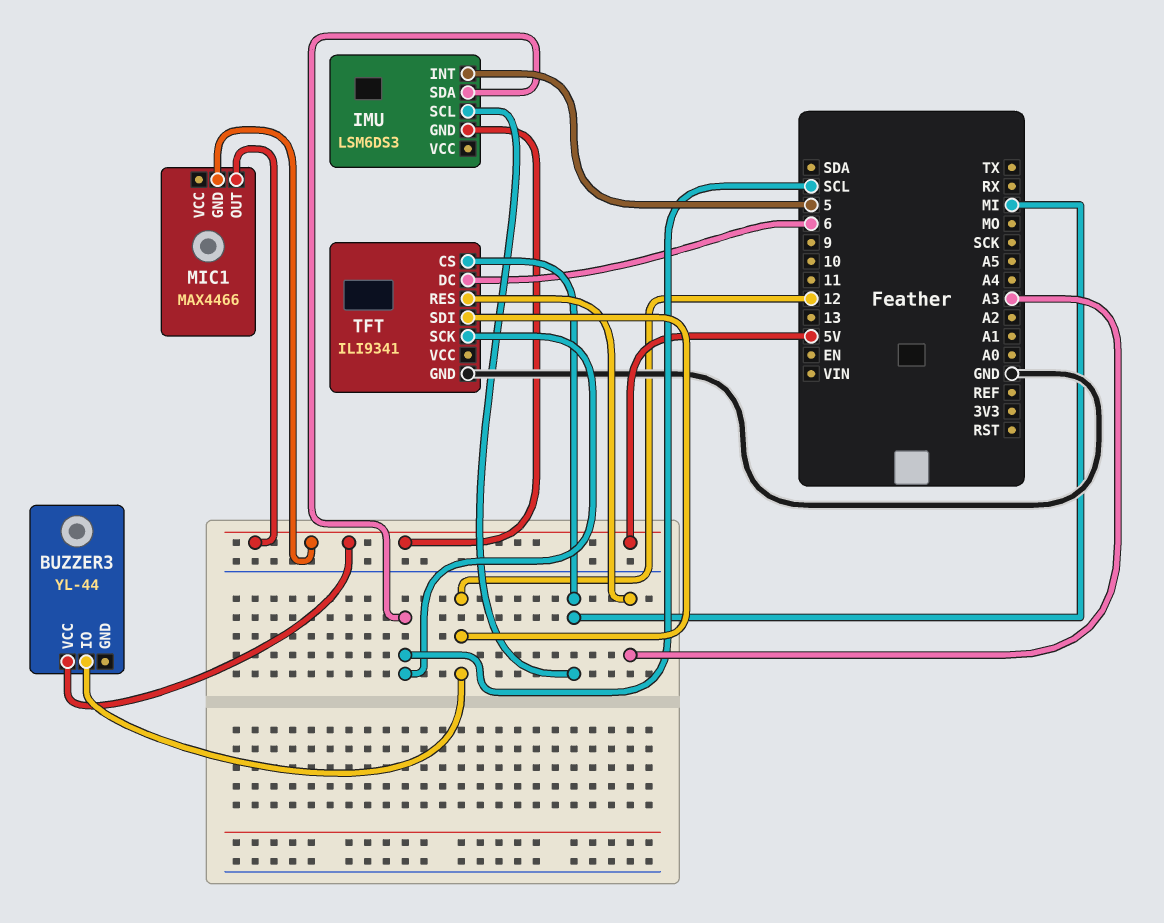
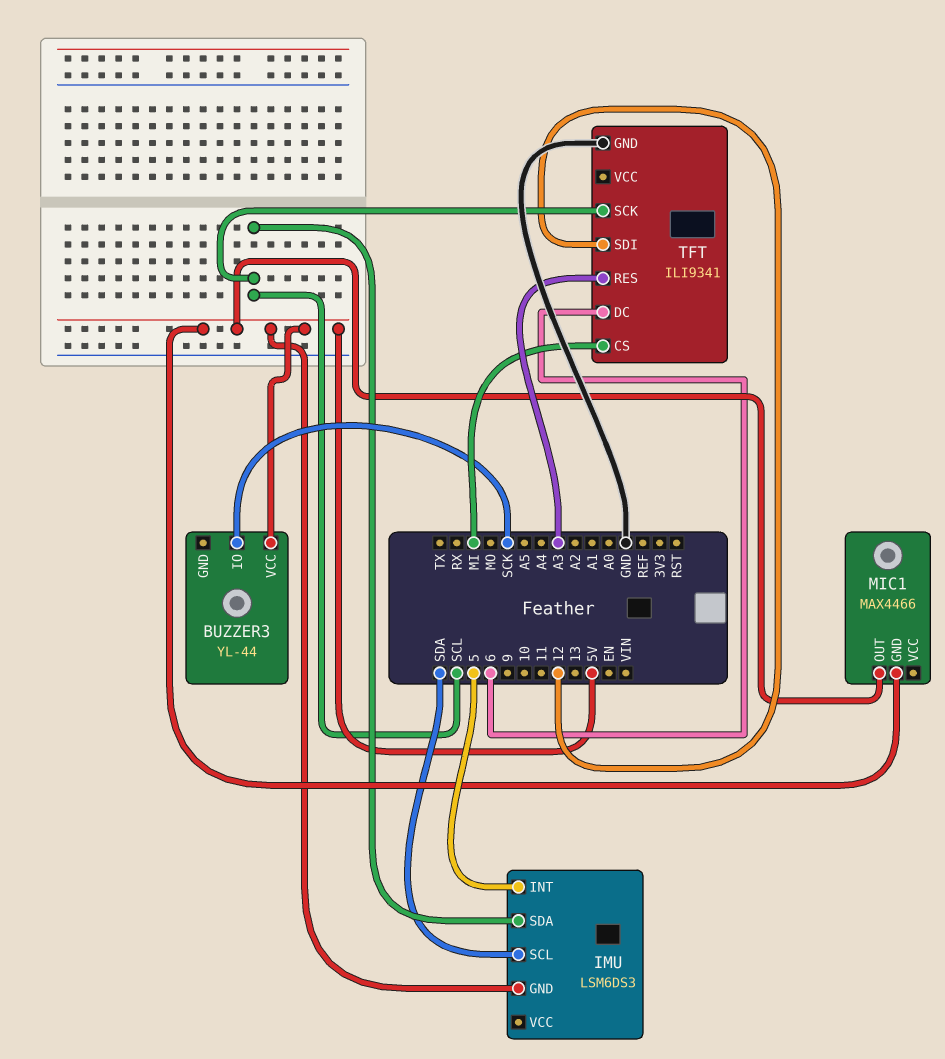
BUZZER3 pin IO: 12 -> SCK
IMU pin SCL: MI -> SDA

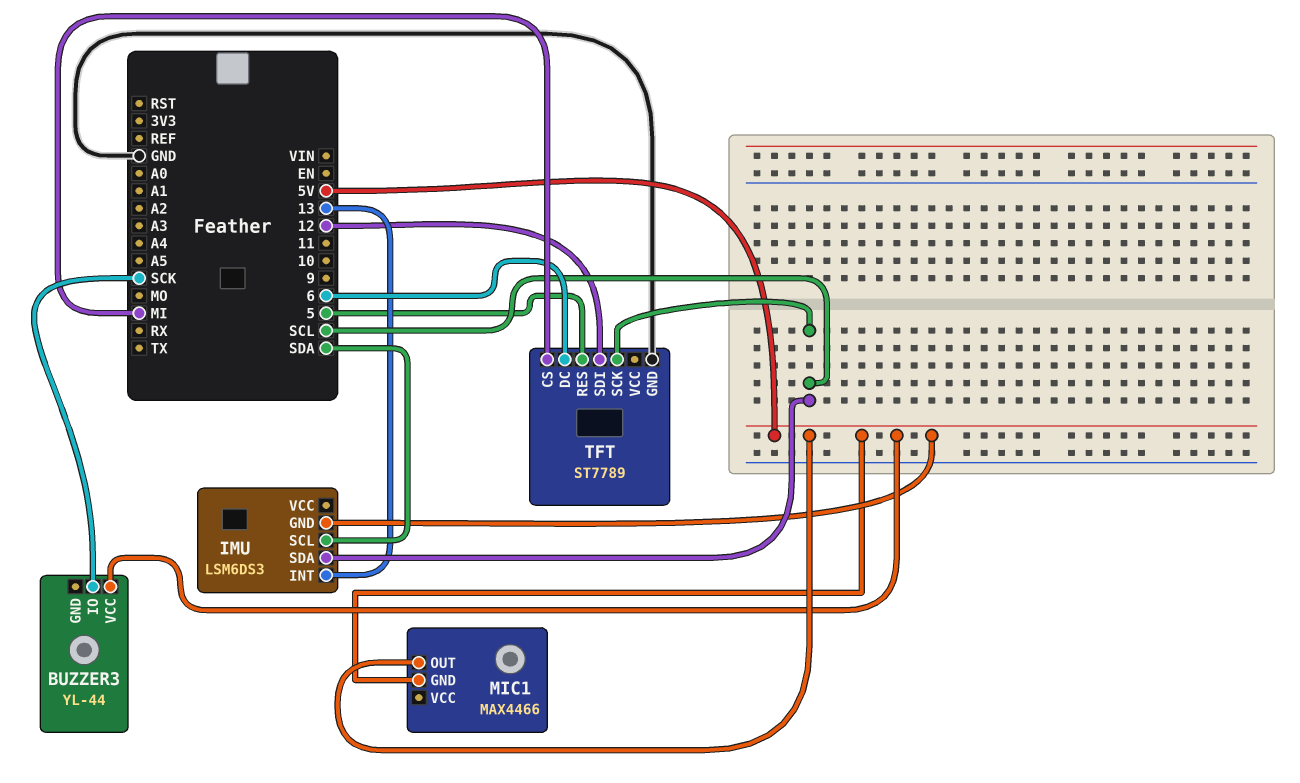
IMU pin INT: 5 -> 13
TFT: ILI9341 -> ST7789
TFT pin RES: A3 -> 5

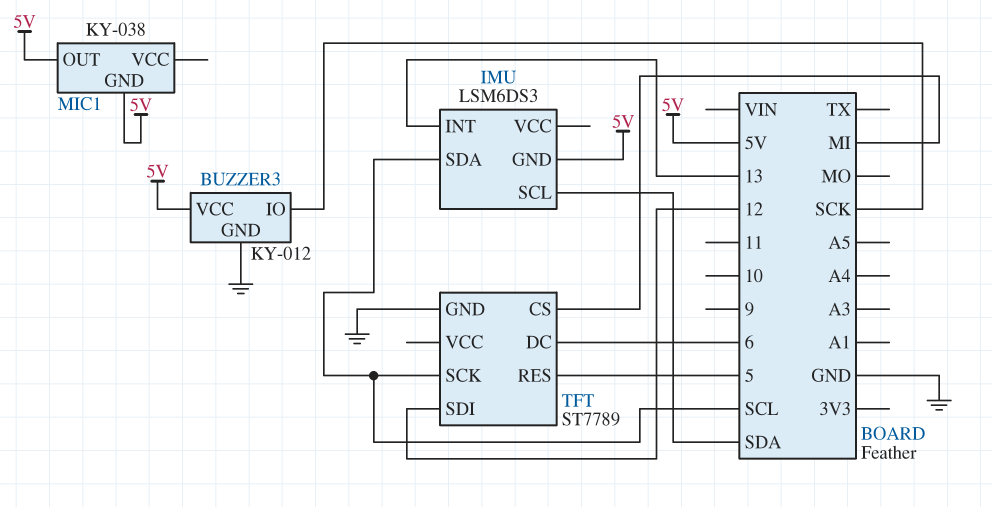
BUZZER3: YL-44 -> KY-012
BUZZER3 pin GND: none -> GND
MIC1: MAX4466 -> KY-038

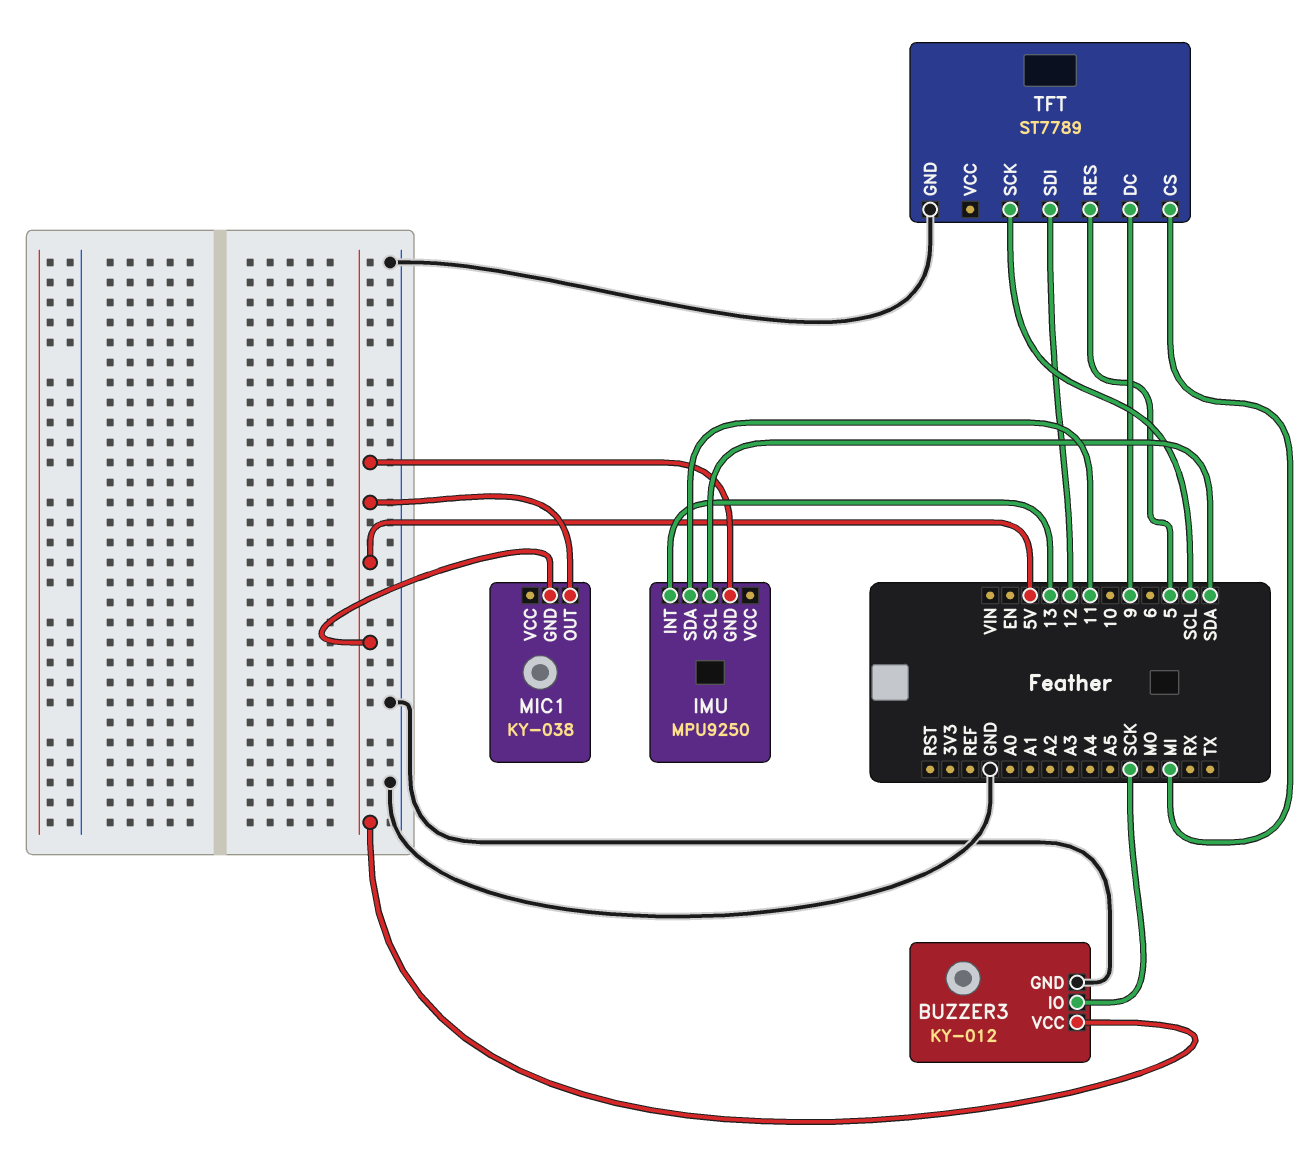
IMU: LSM6DS3 -> MPU9250
IMU pin SDA: SCL -> 11
TFT pin DC: 6 -> 9

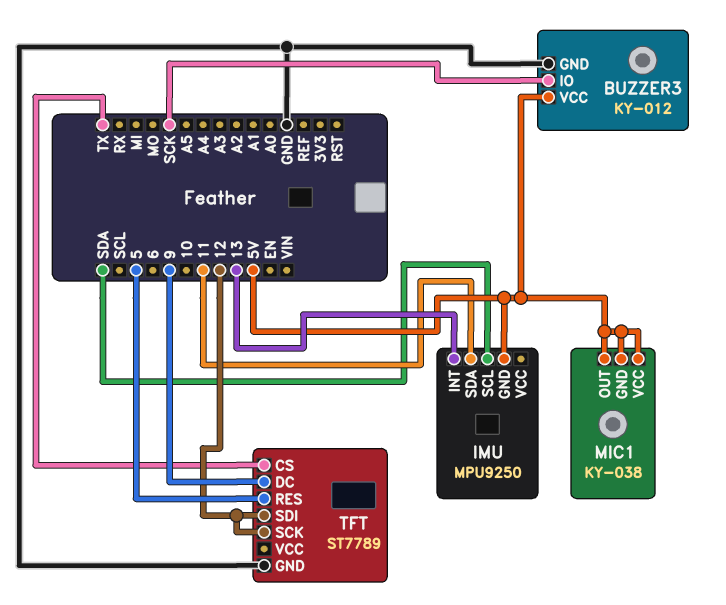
MIC1 pin VCC: none -> 5V
TFT pin CS: MI -> TX
TFT pin SCK: SCL -> 12

